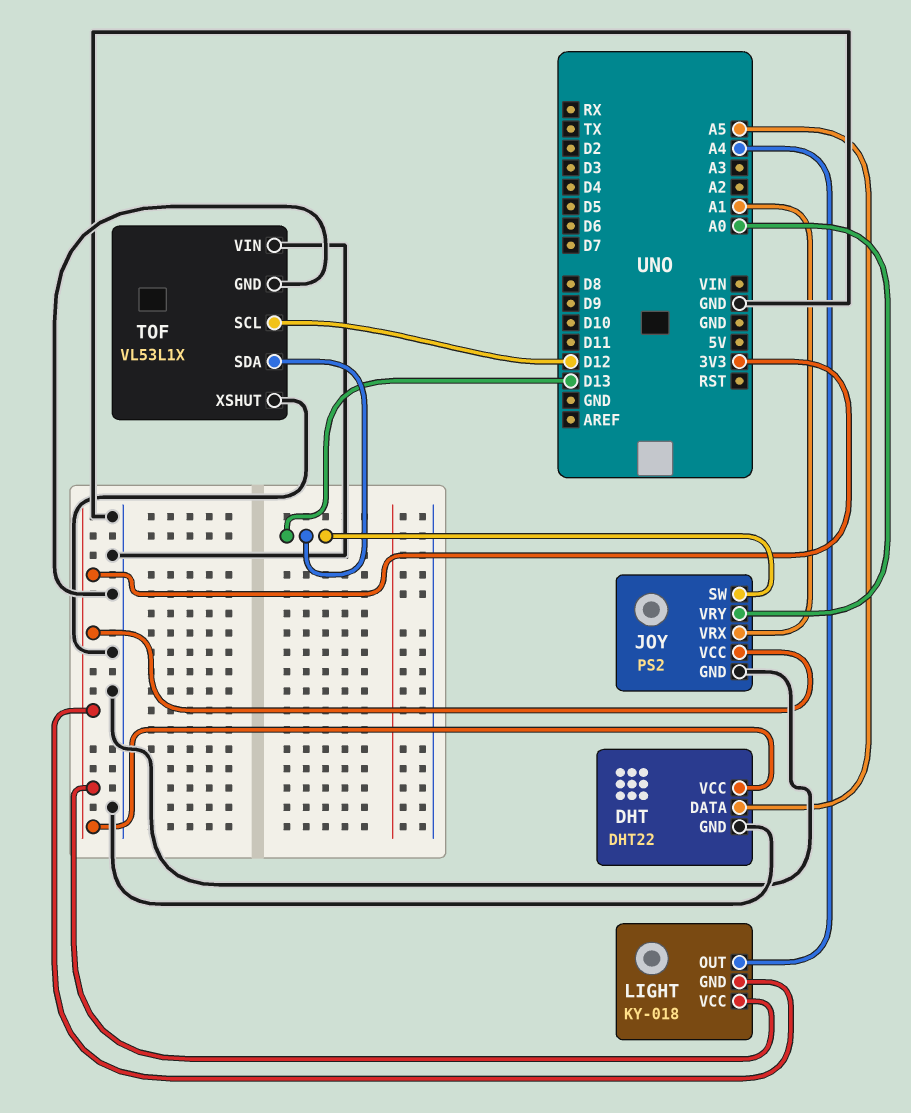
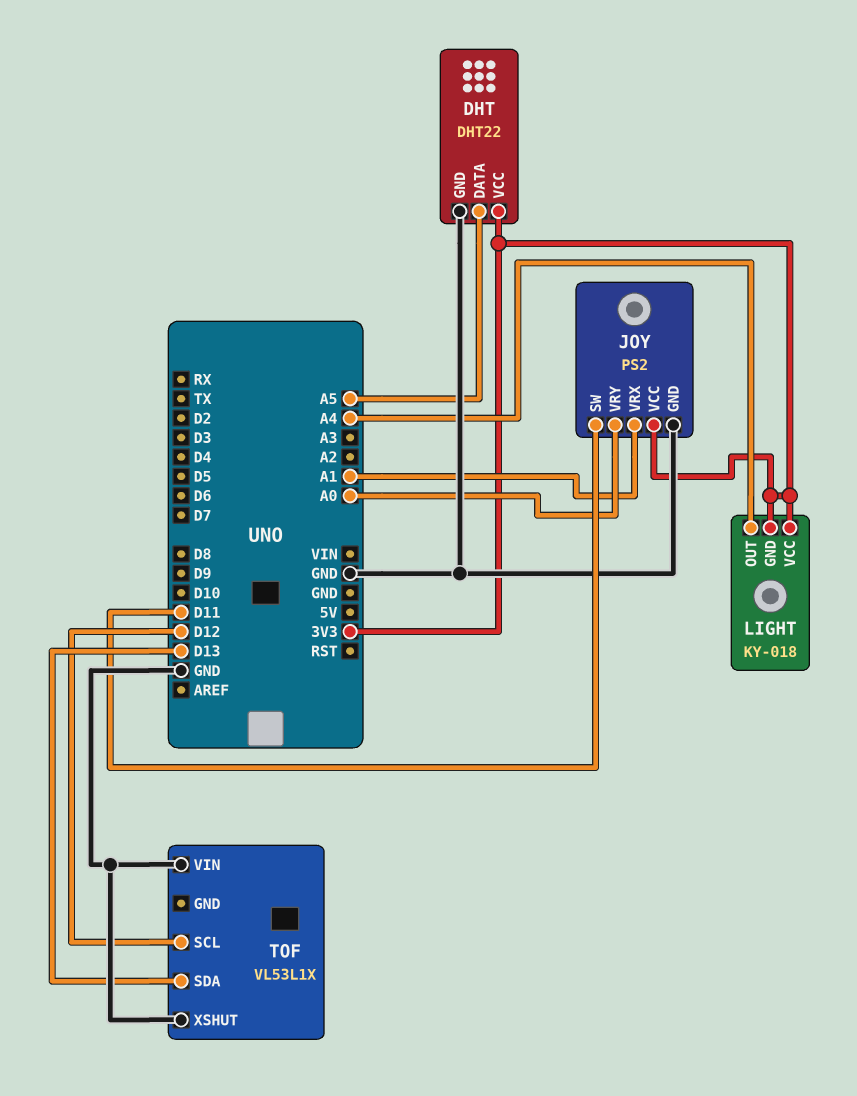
JOY pin SW: D13 -> D11
TOF pin GND: GND -> none

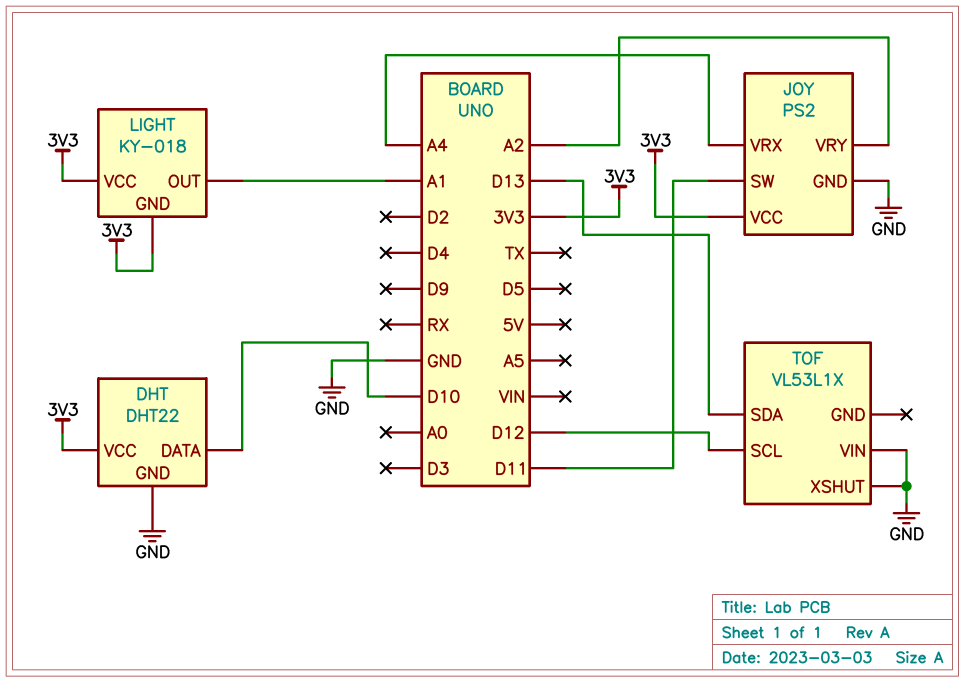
DHT pin DATA: A5 -> D10
JOY pin VRX: A1 -> A4
JOY pin VRY: A0 -> A2
LIGHT pin OUT: A4 -> A1

